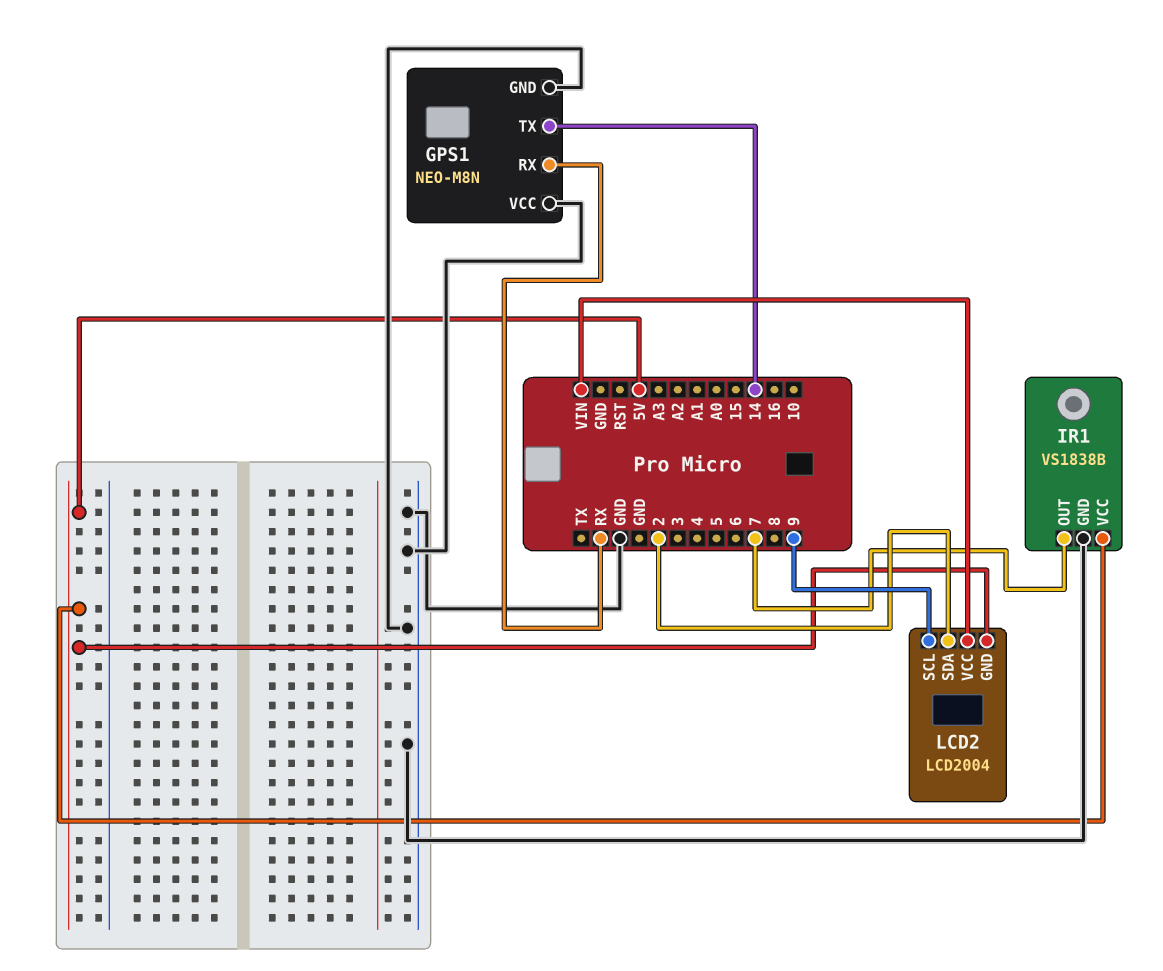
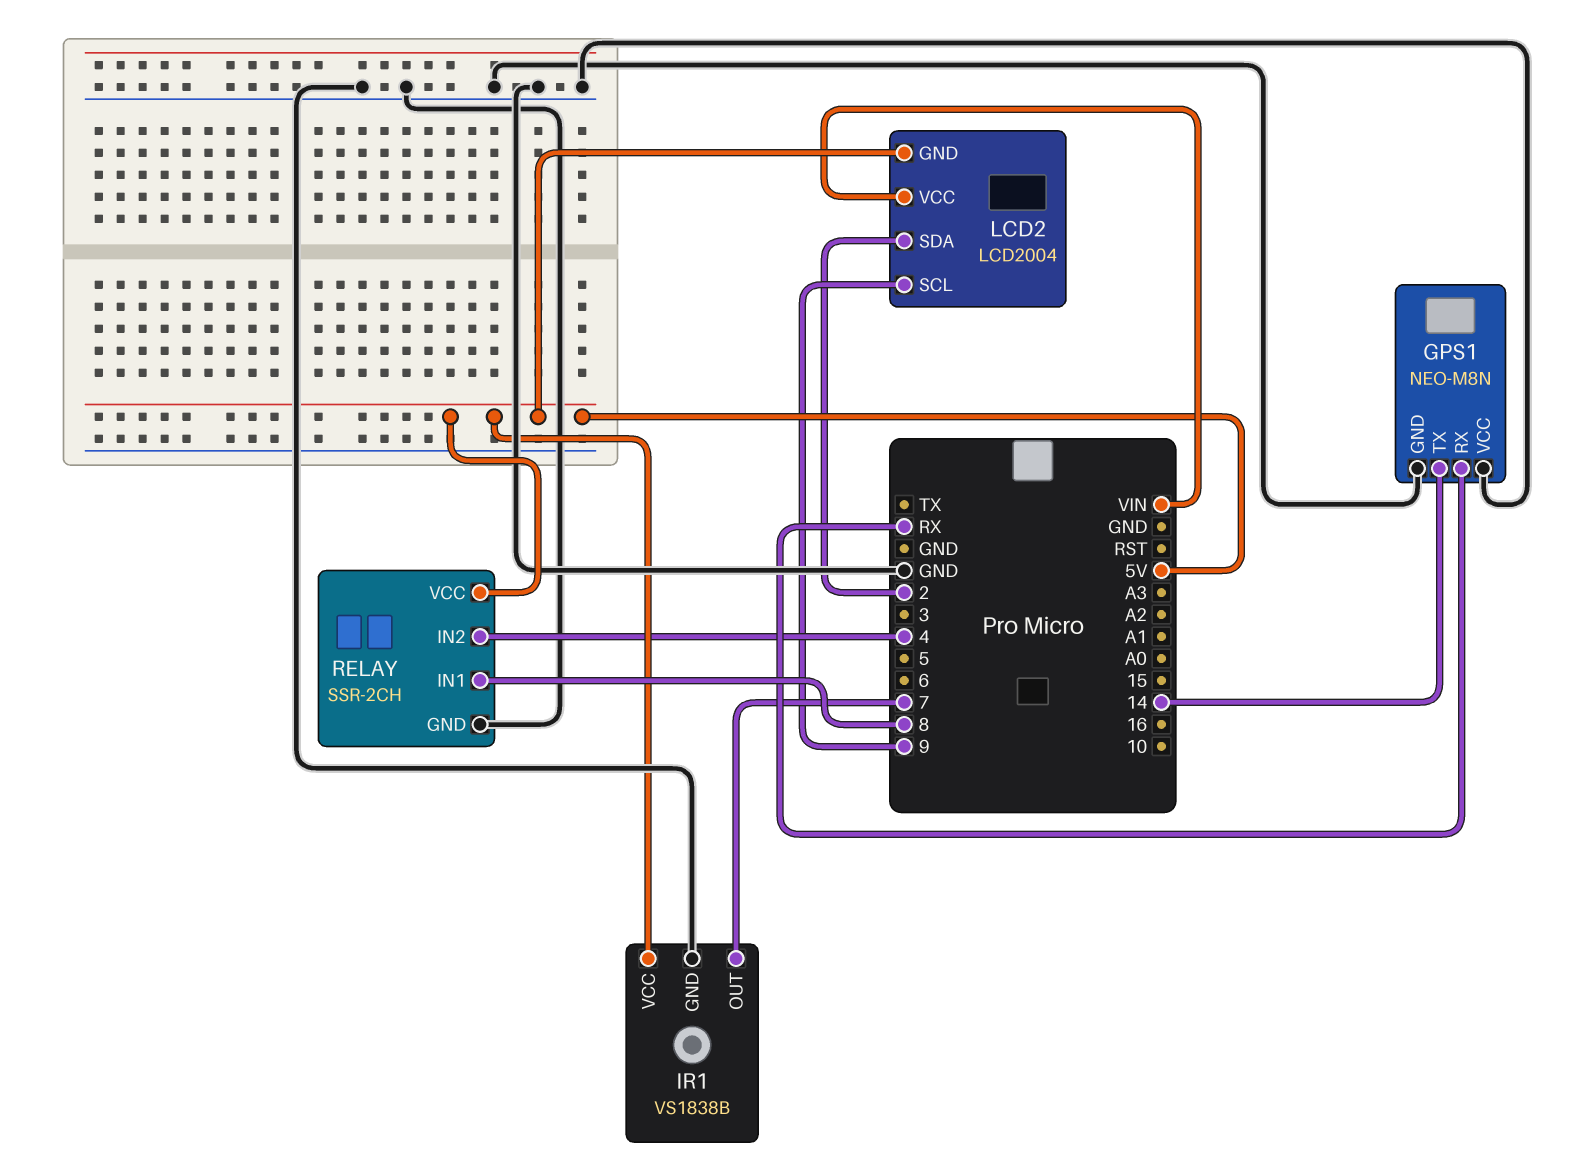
RELAY: none -> SSR-2CH
RELAY pin GND: none -> GND
RELAY pin IN1: none -> 8
RELAY pin IN2: none -> 4
RELAY pin VCC: none -> 5V

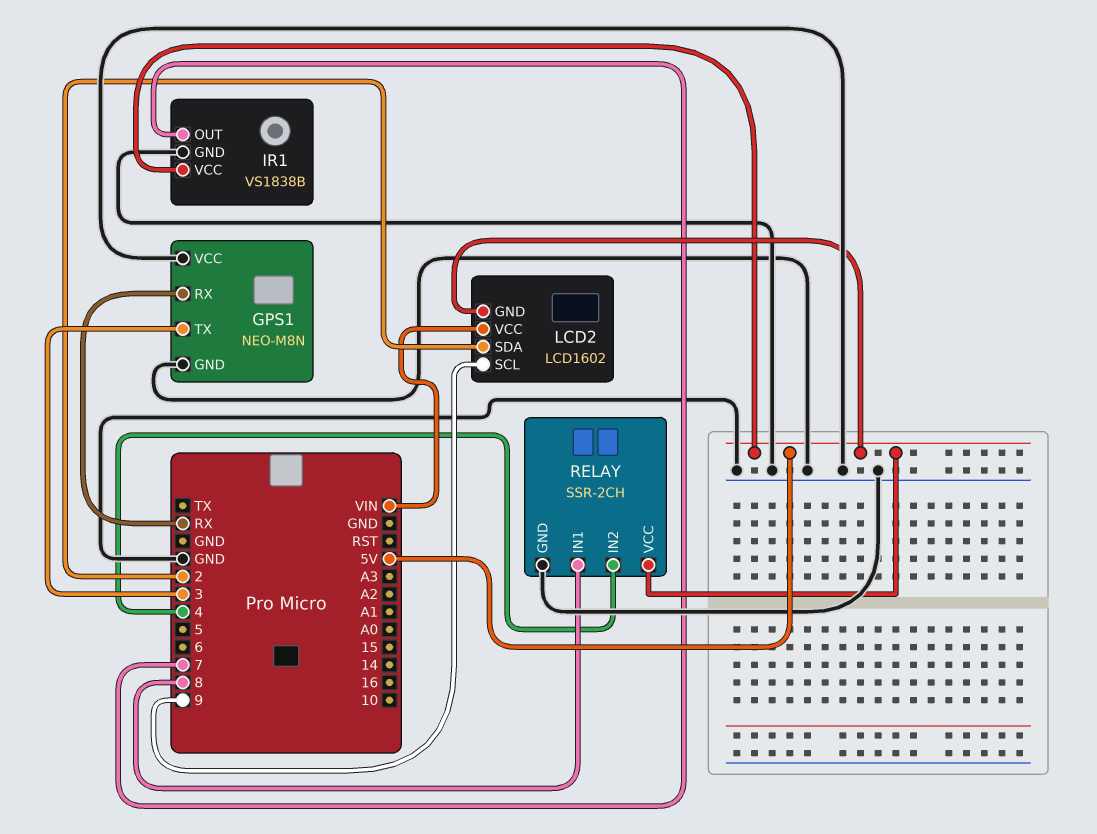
GPS1 pin TX: 14 -> 3
LCD2: LCD2004 -> LCD1602

